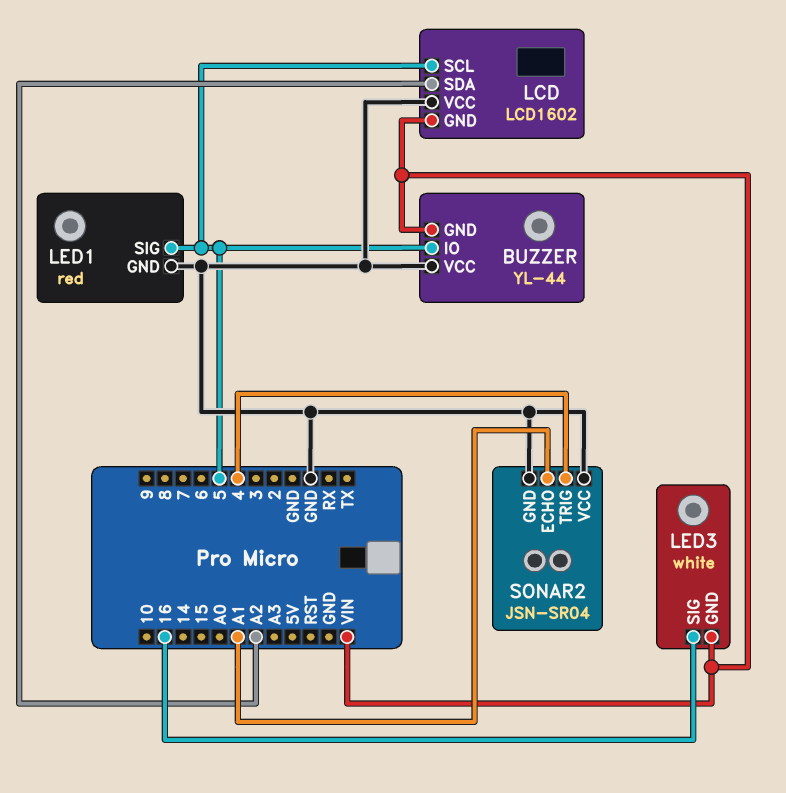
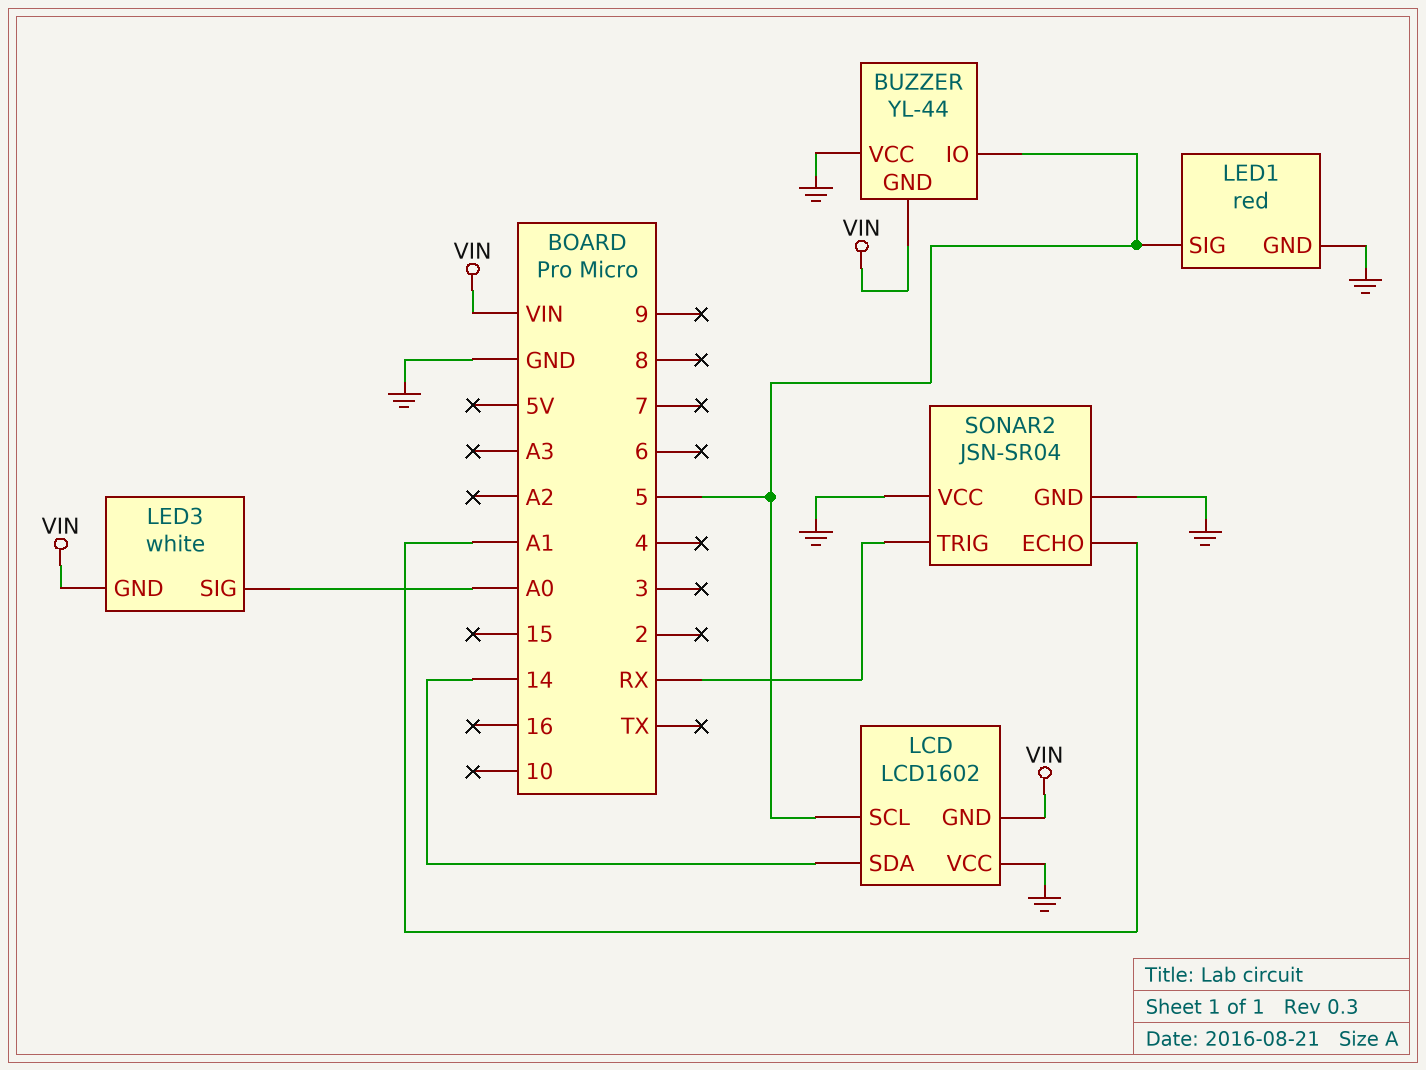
LCD pin SDA: A2 -> 14
LED3 pin SIG: 16 -> A0
SONAR2 pin TRIG: 4 -> RX

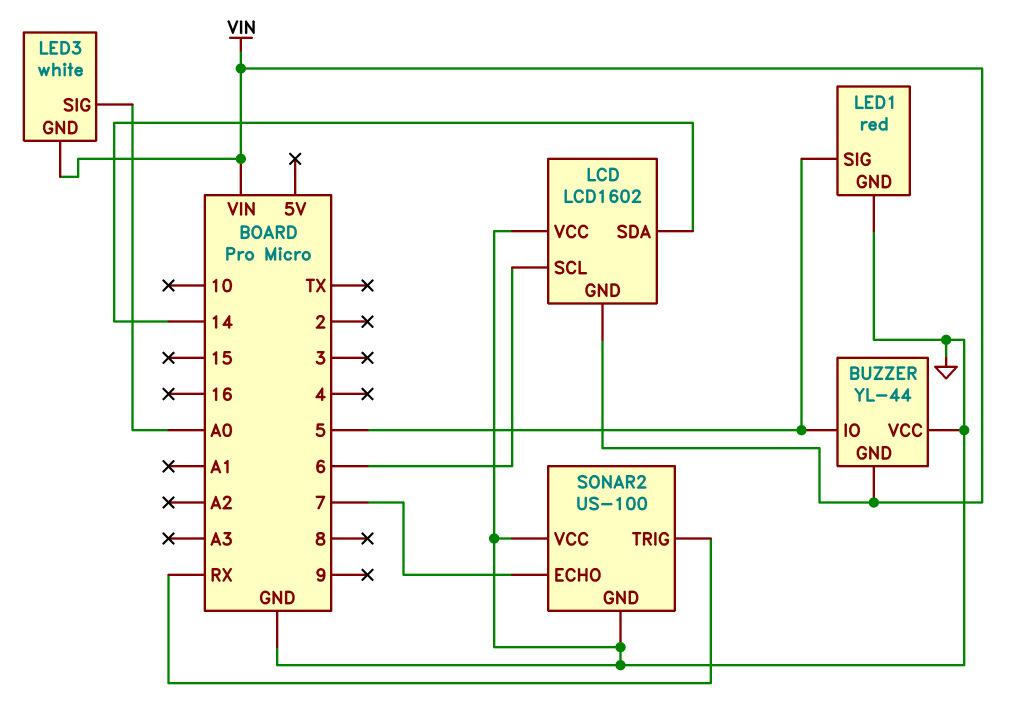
LCD pin SCL: 5 -> 6
SONAR2: JSN-SR04 -> US-100
SONAR2 pin ECHO: A1 -> 7

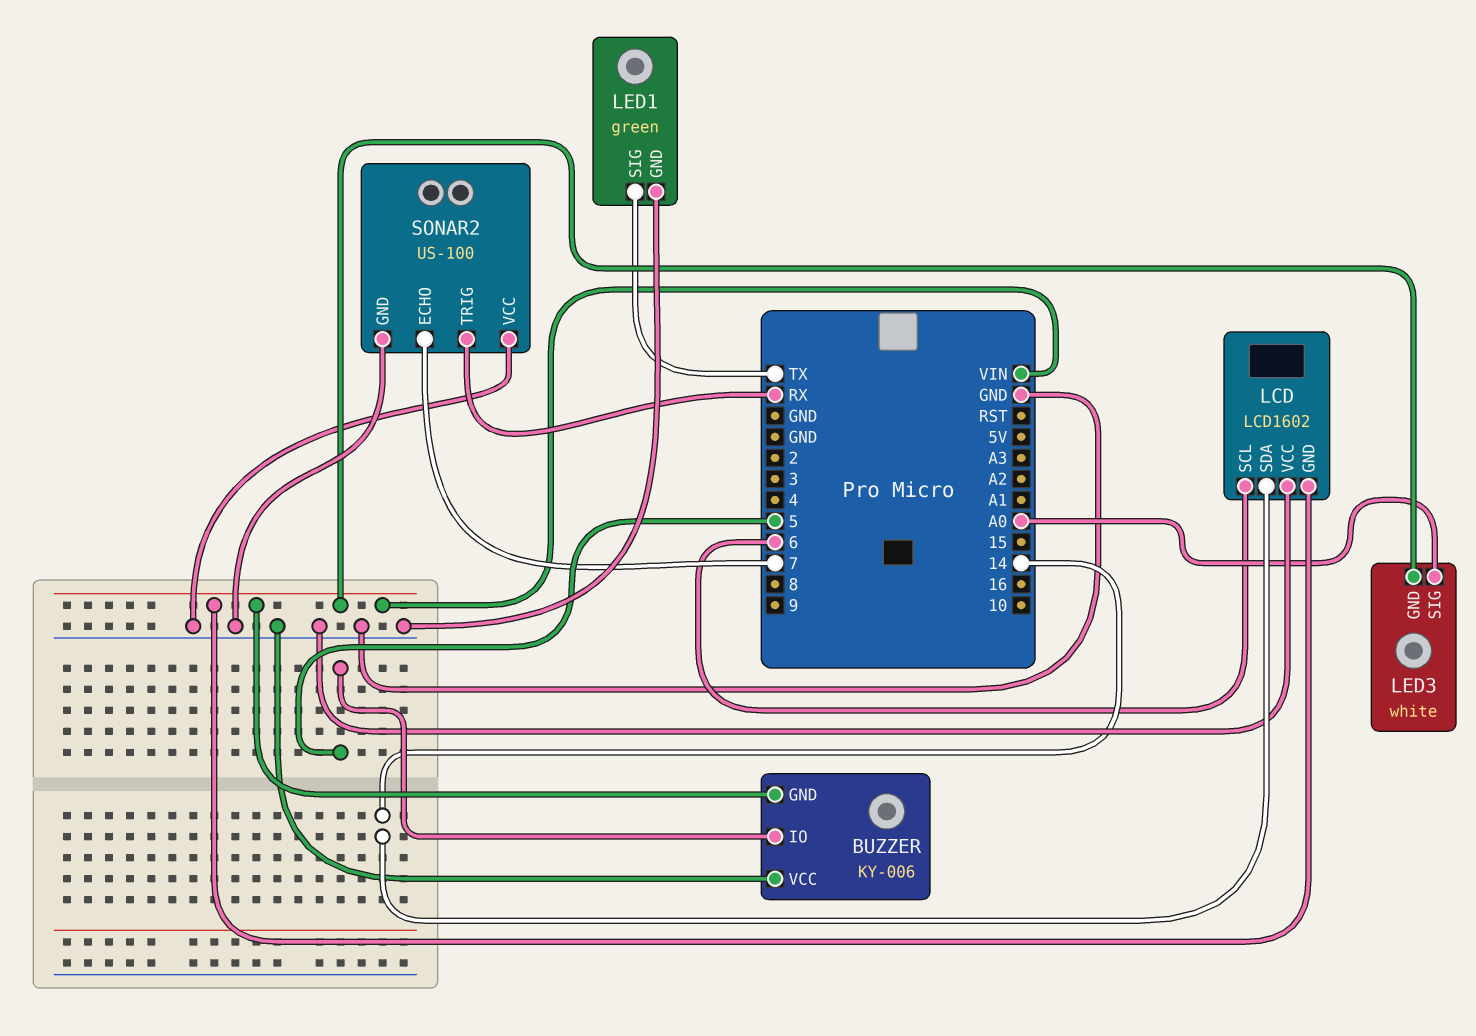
BUZZER: YL-44 -> KY-006
LED1: red -> green
LED1 pin SIG: 5 -> TX

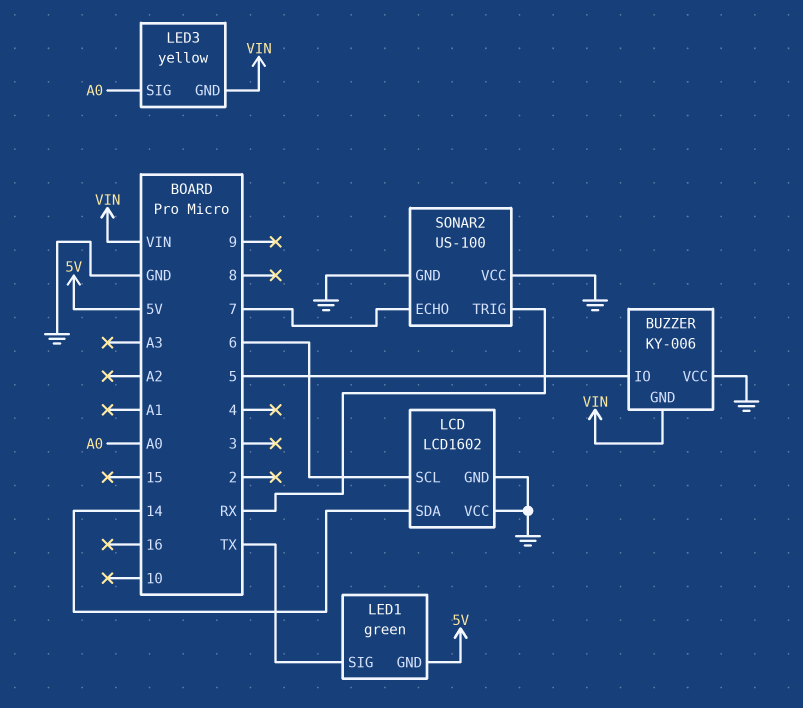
LCD pin GND: VIN -> GND
LED1 pin GND: GND -> 5V
LED3: white -> yellow

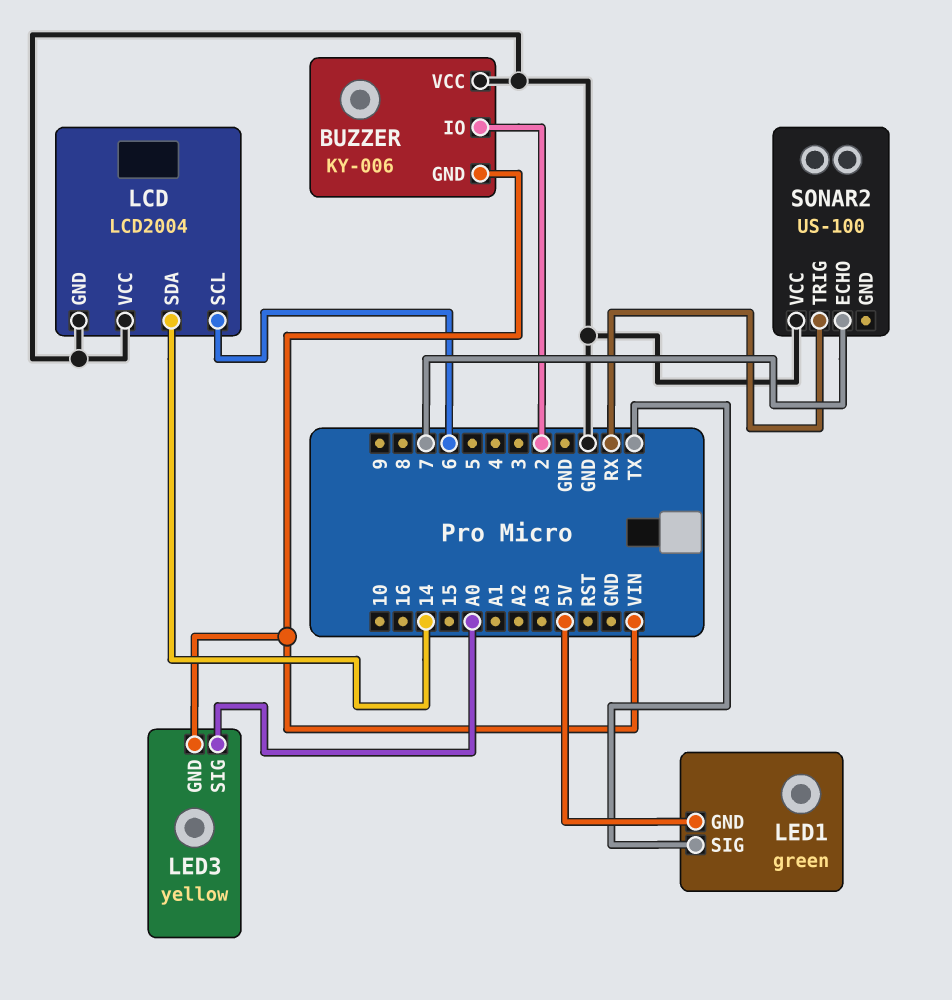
BUZZER pin IO: 5 -> 2
LCD: LCD1602 -> LCD2004
SONAR2 pin GND: GND -> none

